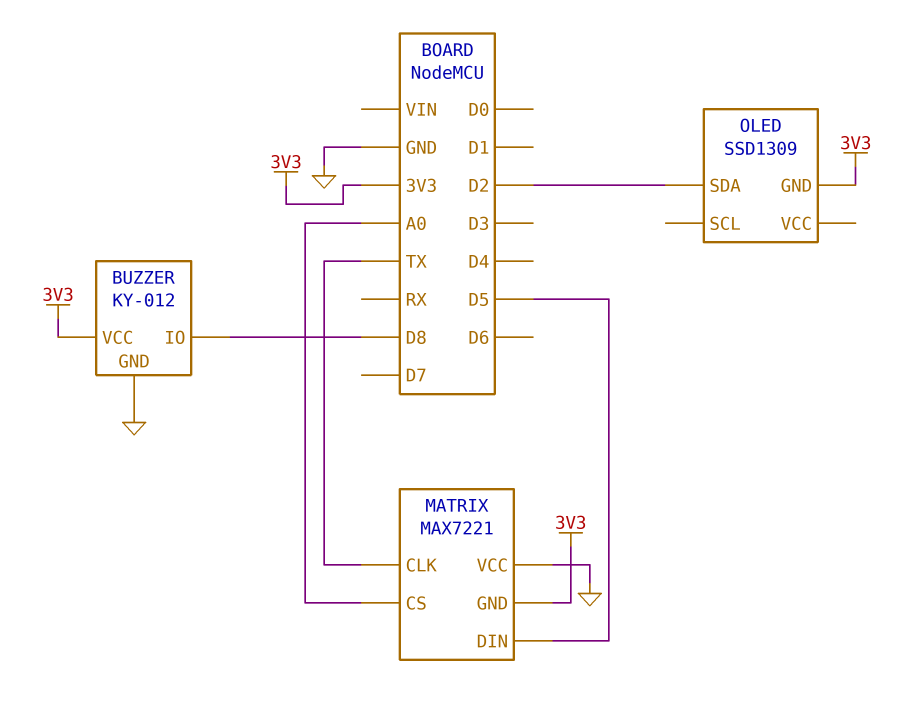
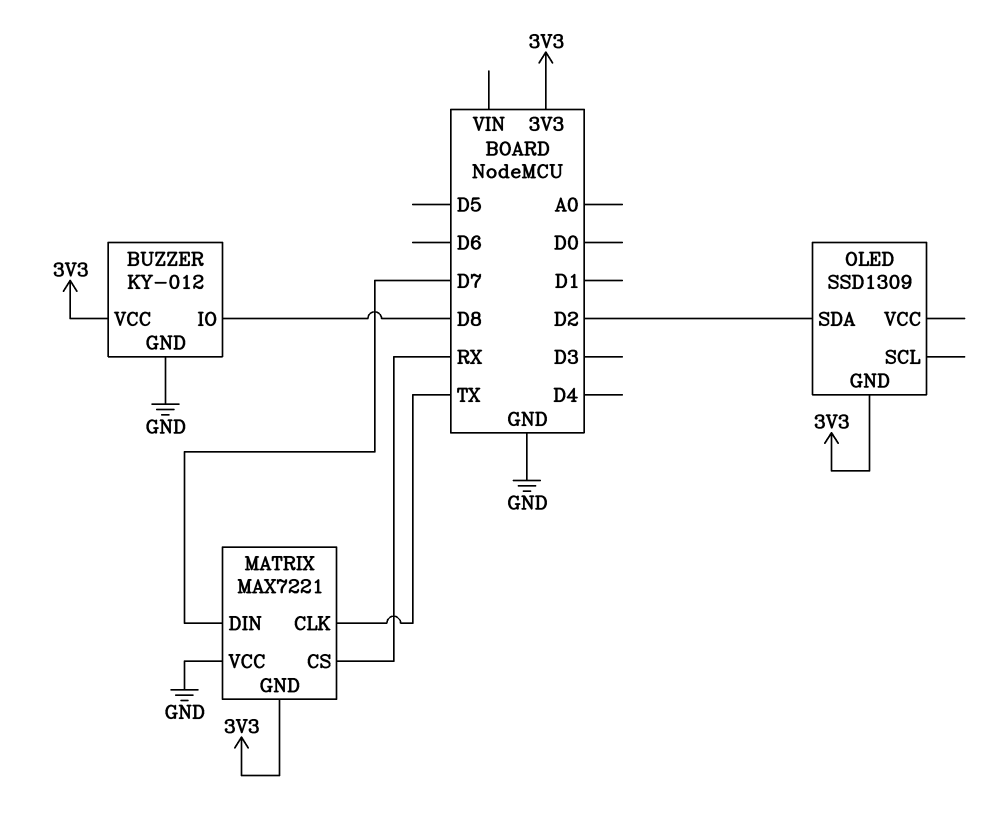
MATRIX pin CS: A0 -> RX
MATRIX pin DIN: D5 -> D7

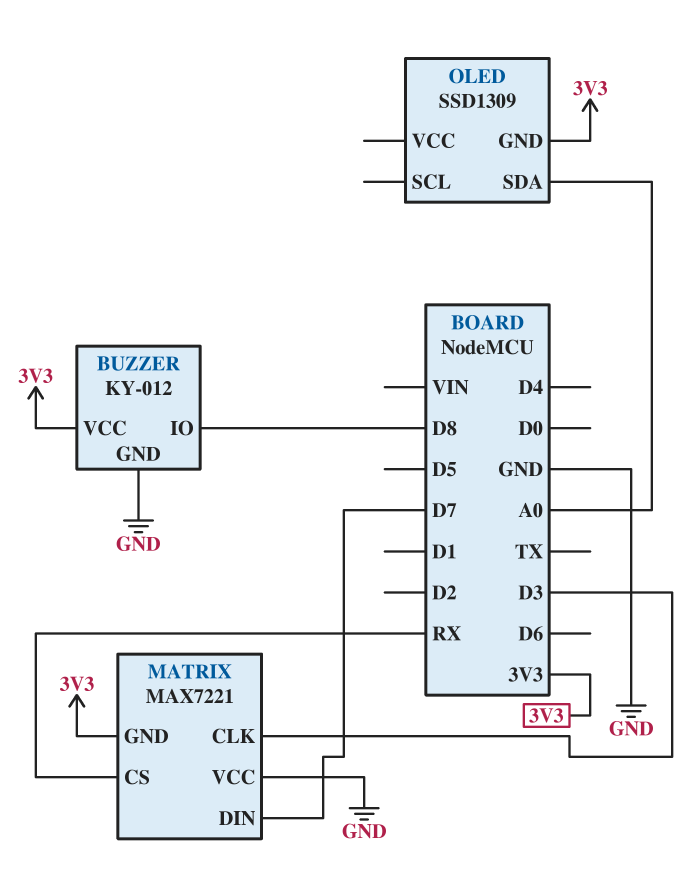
MATRIX pin CLK: TX -> D3
OLED pin SDA: D2 -> A0

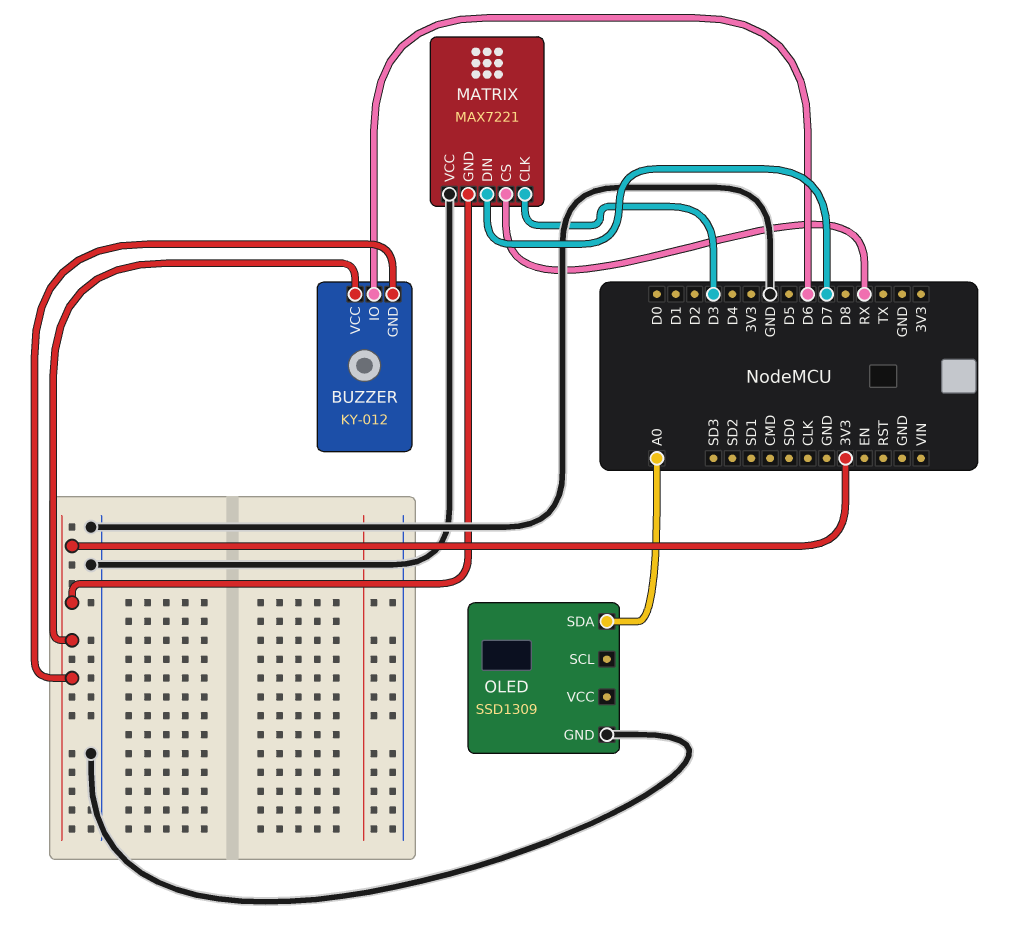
BUZZER pin GND: GND -> 3V3
BUZZER pin IO: D8 -> D6
OLED pin GND: 3V3 -> GND

